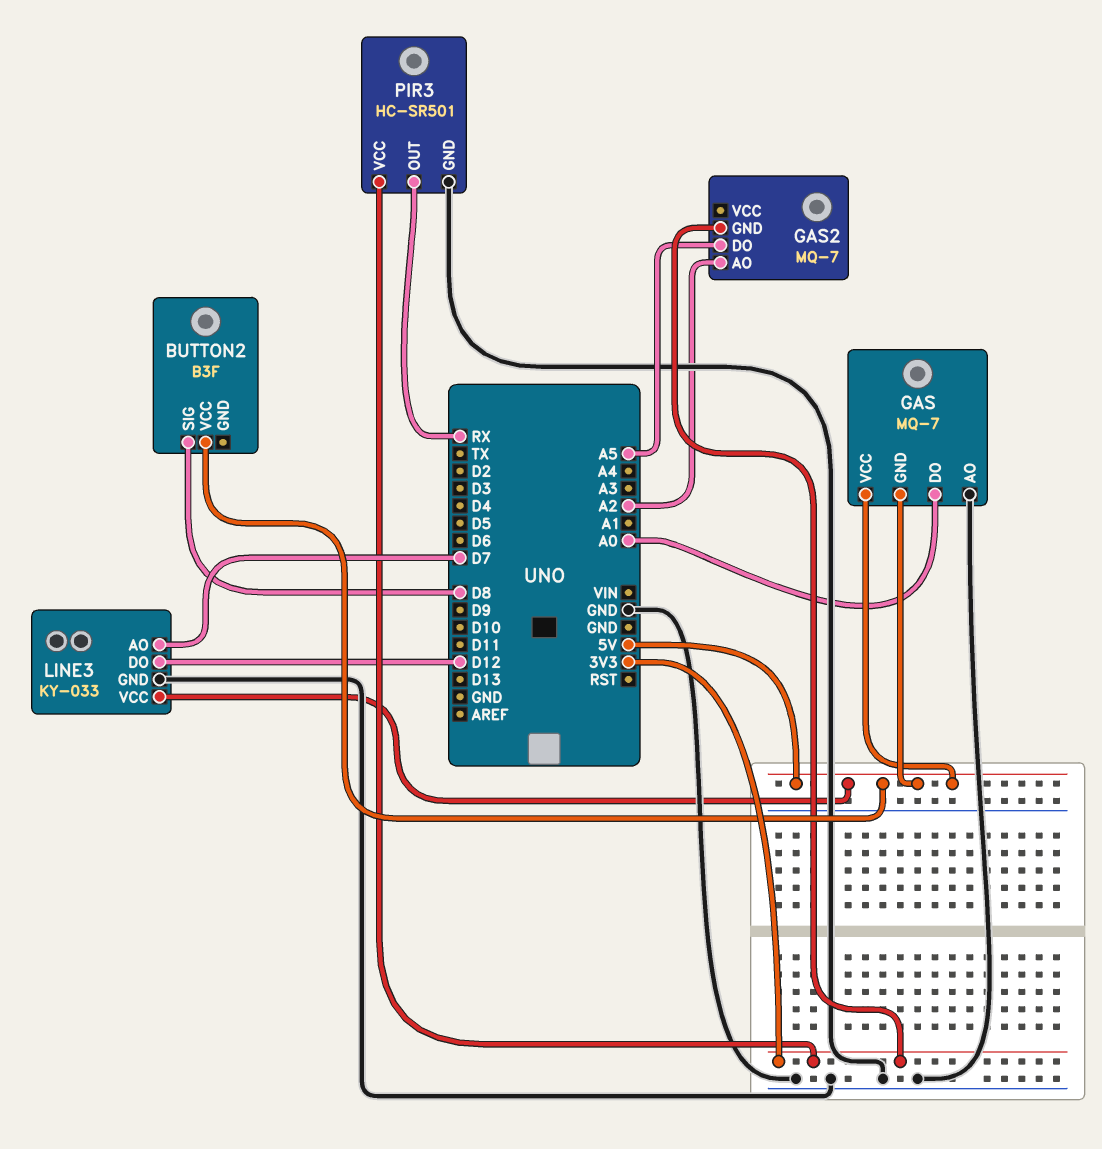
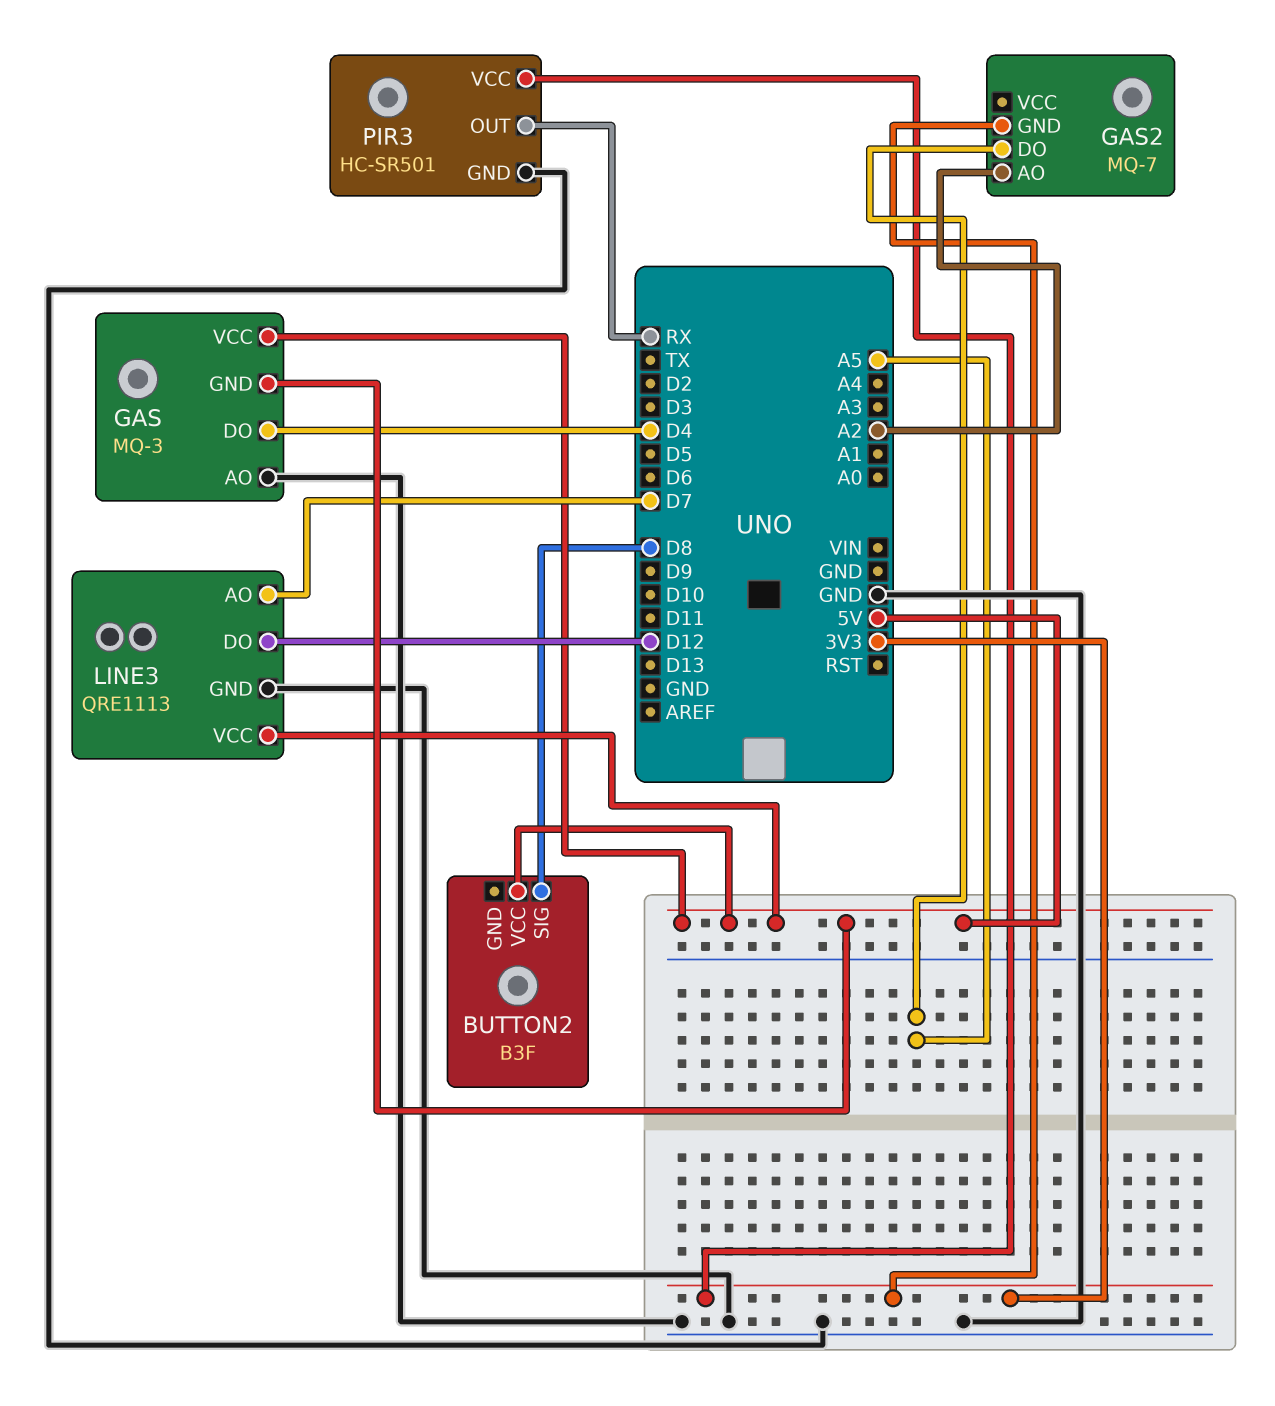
GAS: MQ-7 -> MQ-3
GAS pin DO: A0 -> D4
LINE3: KY-033 -> QRE1113

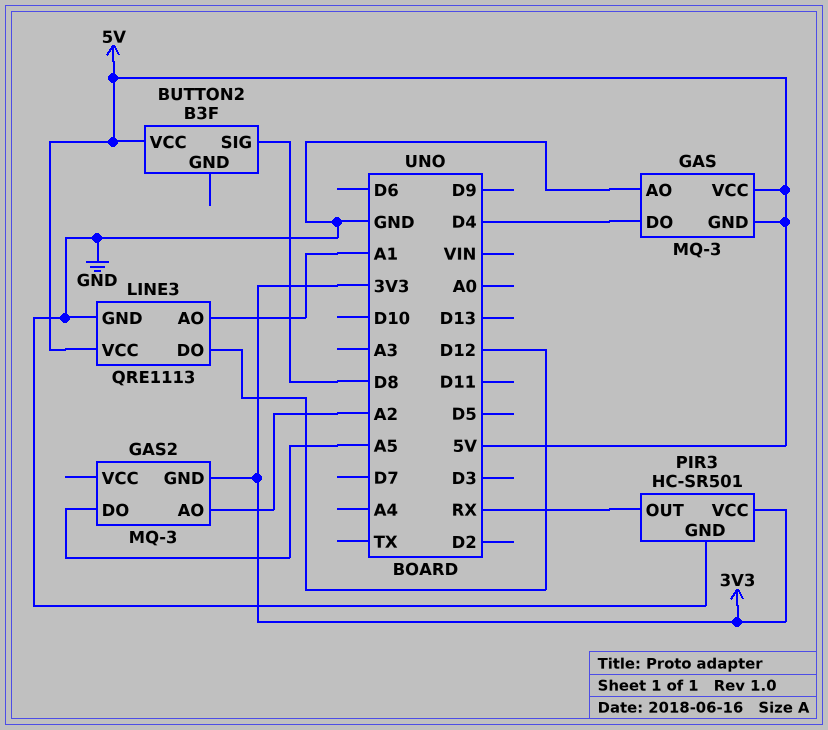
GAS2: MQ-7 -> MQ-3
LINE3 pin AO: D7 -> A1

